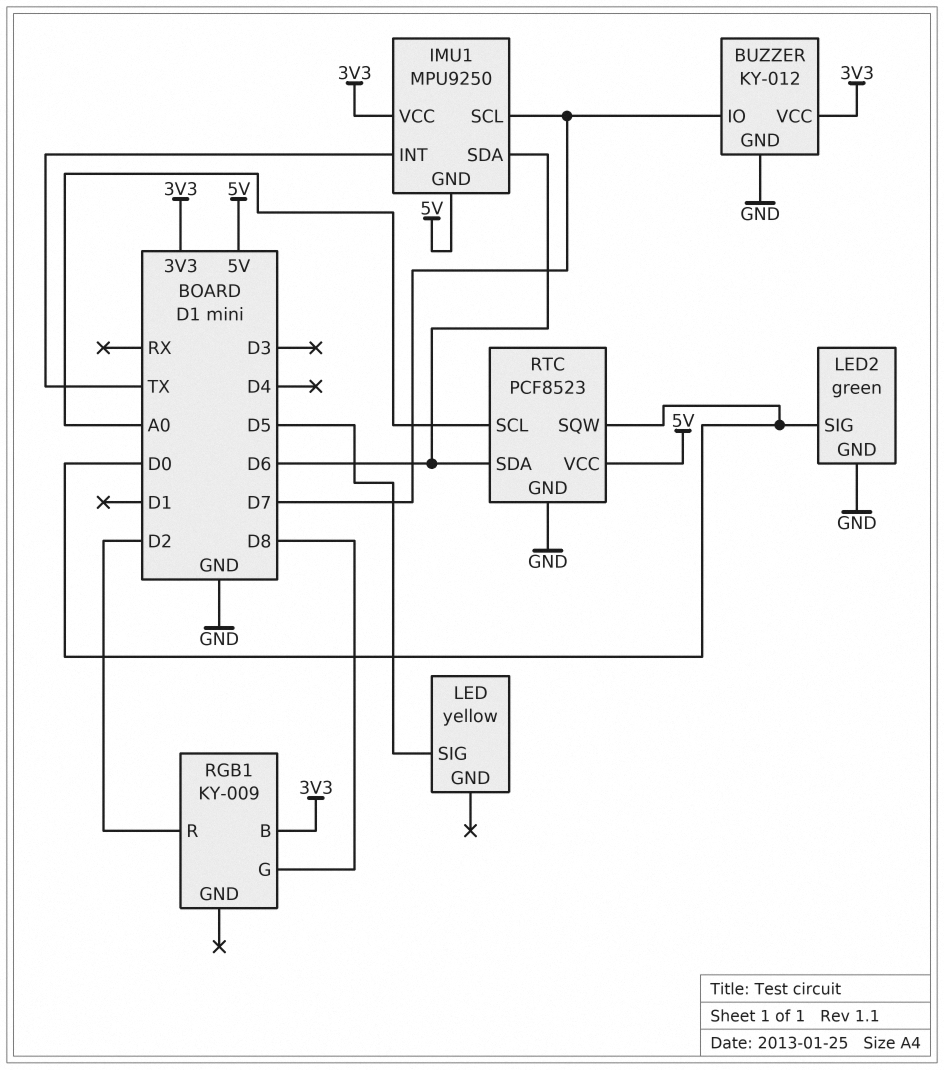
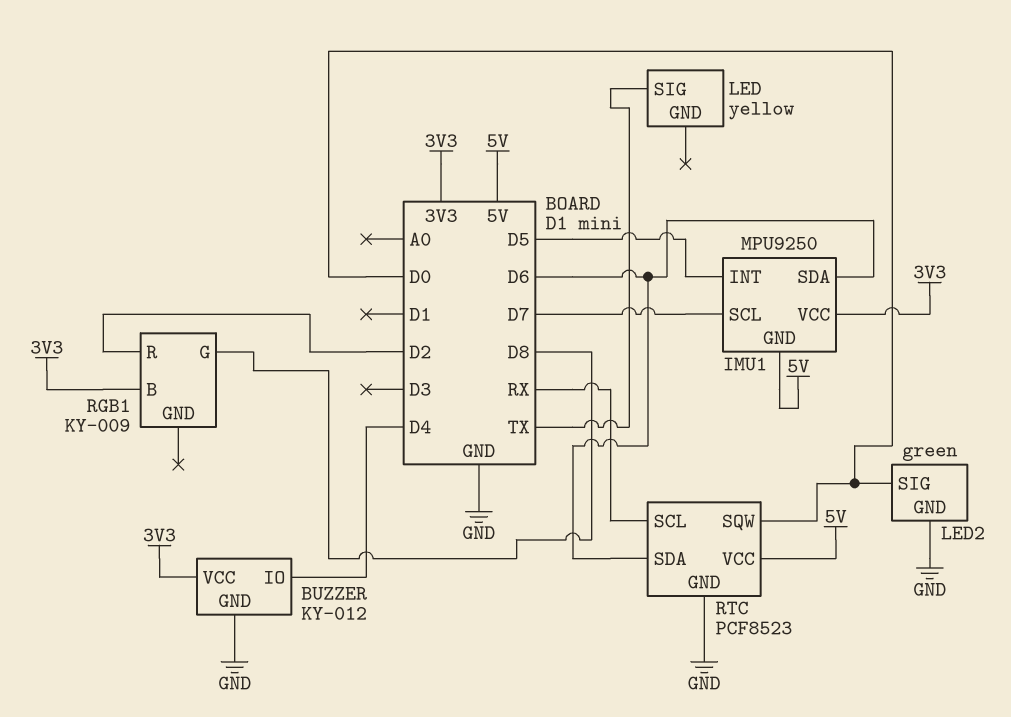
BUZZER pin IO: D7 -> D4
IMU1 pin INT: TX -> D5
LED pin SIG: D5 -> TX
RTC pin SCL: A0 -> RX

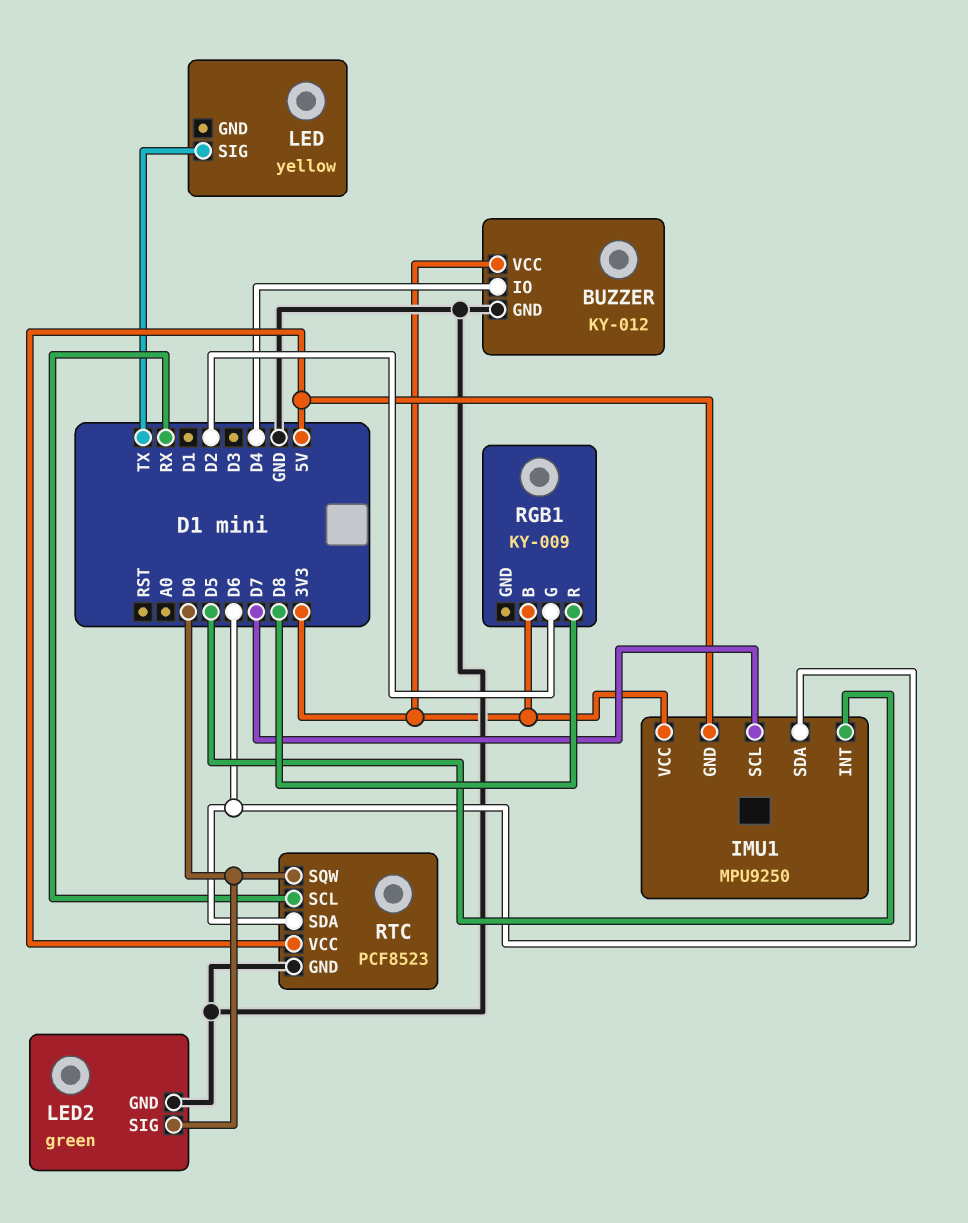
RGB1 pin G: D8 -> D2
RGB1 pin R: D2 -> D8

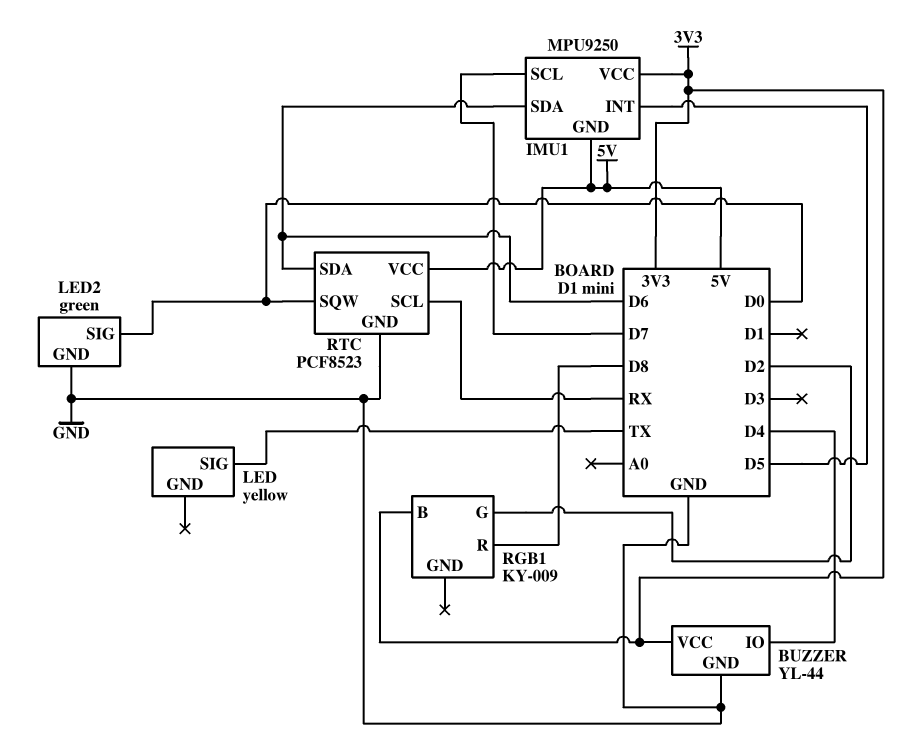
BUZZER: KY-012 -> YL-44

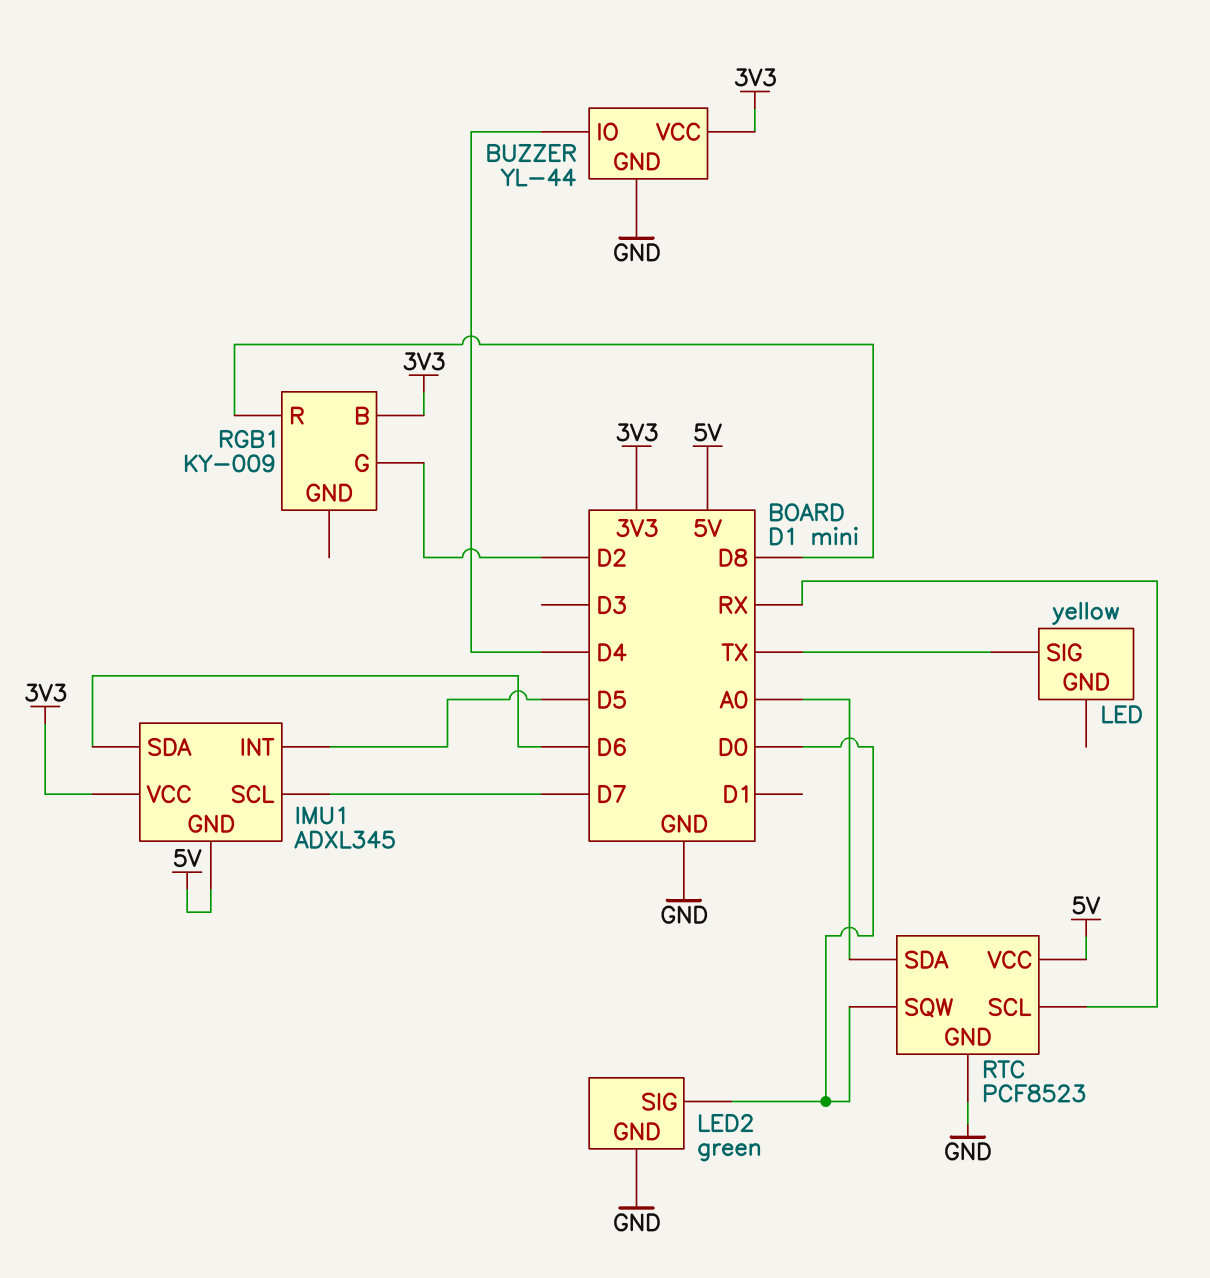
IMU1: MPU9250 -> ADXL345
RTC pin SDA: D6 -> A0

